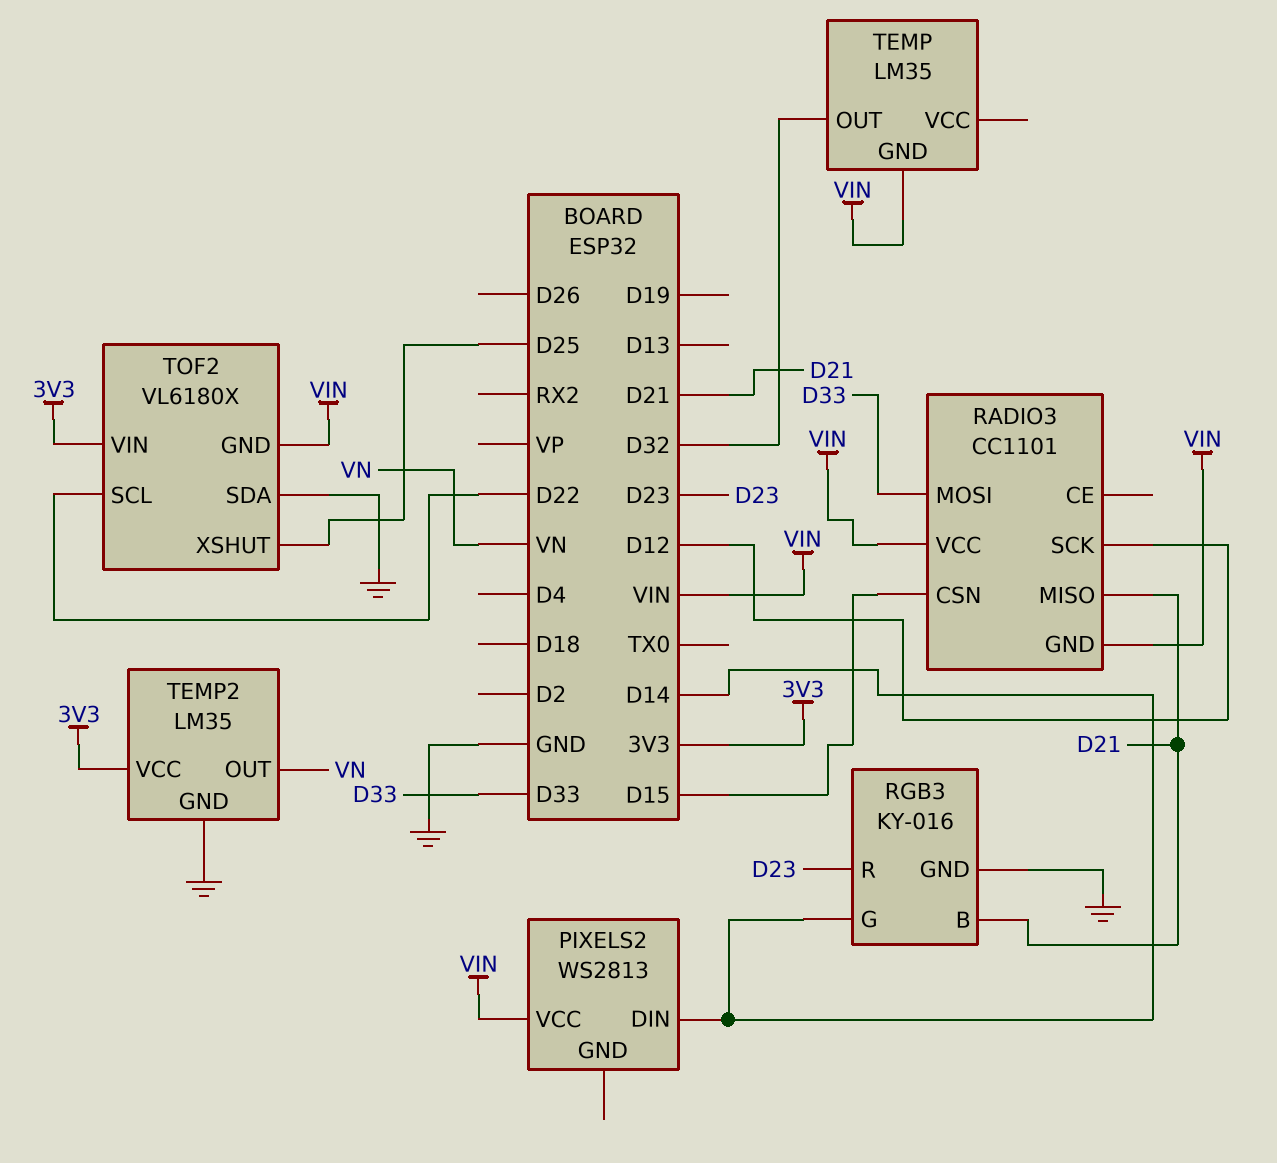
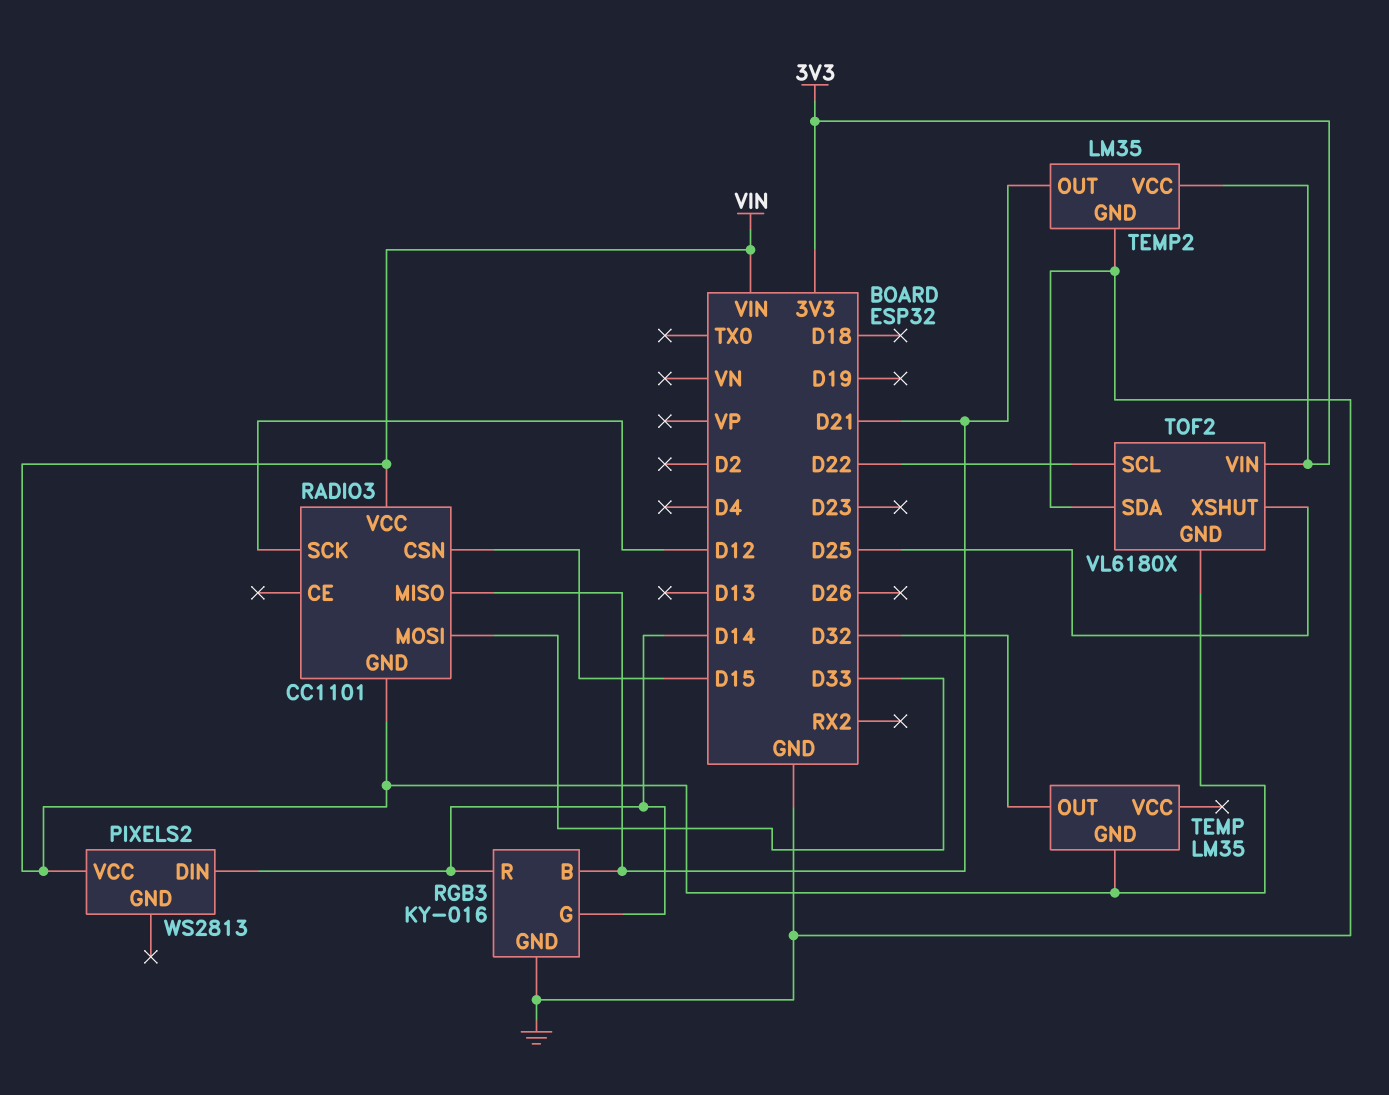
RGB3 pin R: D23 -> D14
TEMP2 pin OUT: VN -> D21

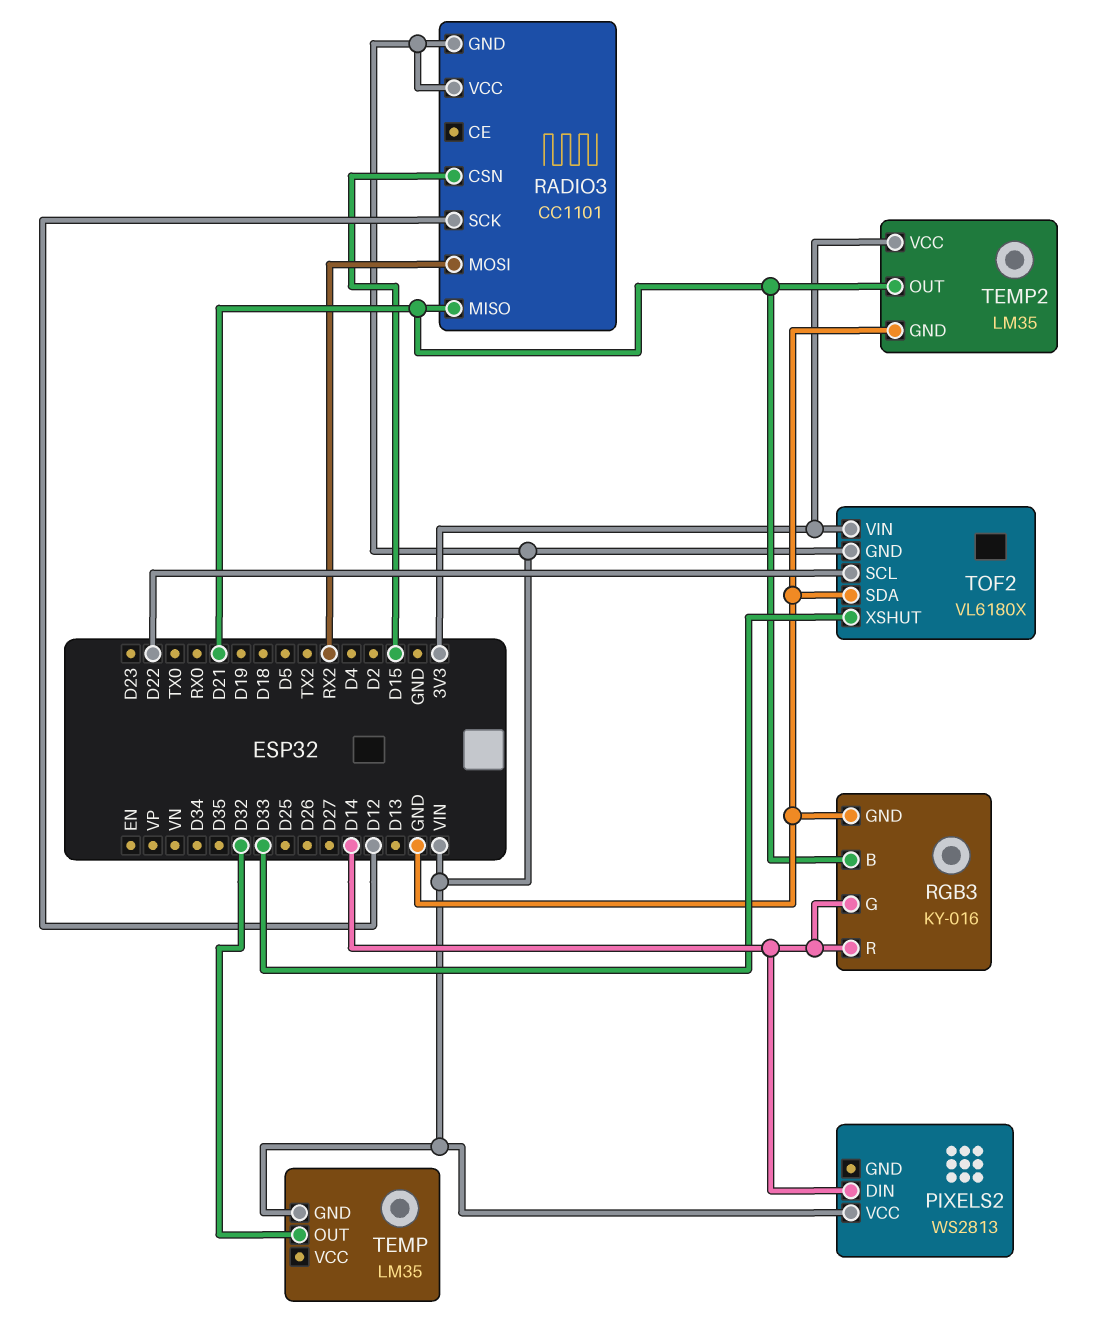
RADIO3 pin MOSI: D33 -> RX2
TOF2 pin XSHUT: D25 -> D33

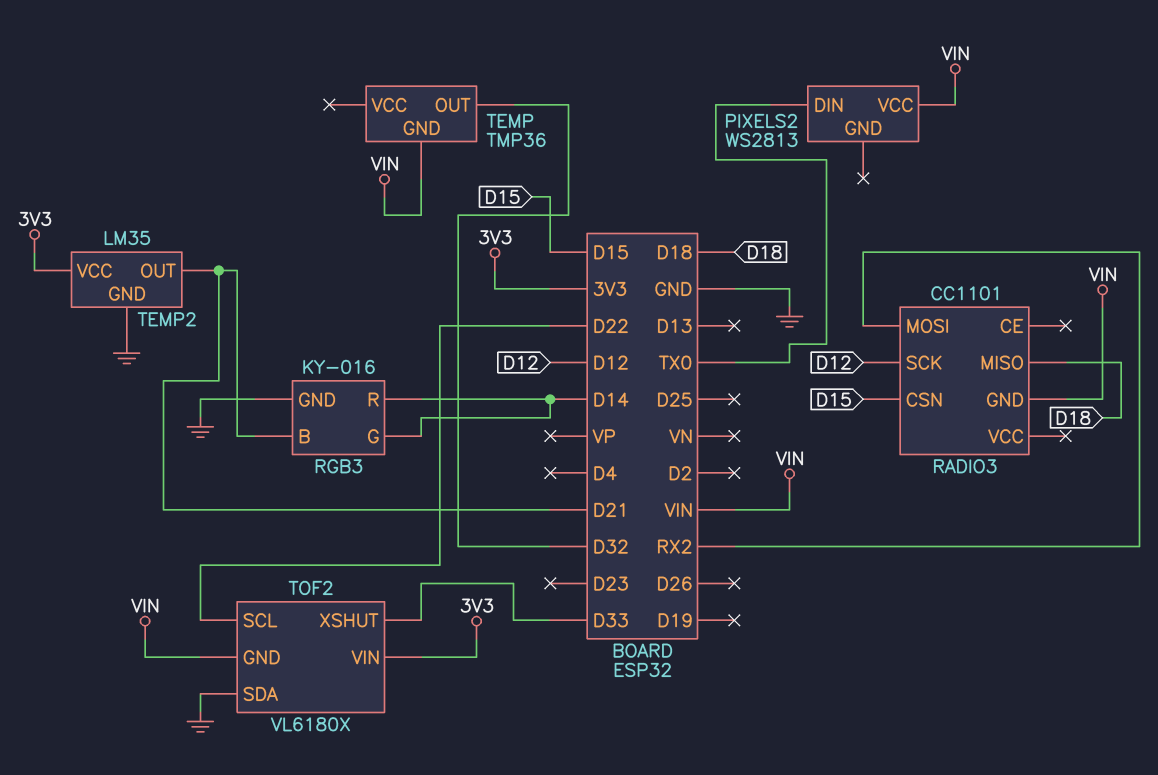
PIXELS2 pin DIN: D14 -> TX0
RADIO3 pin MISO: D21 -> D18
RADIO3 pin VCC: VIN -> none
TEMP: LM35 -> TMP36

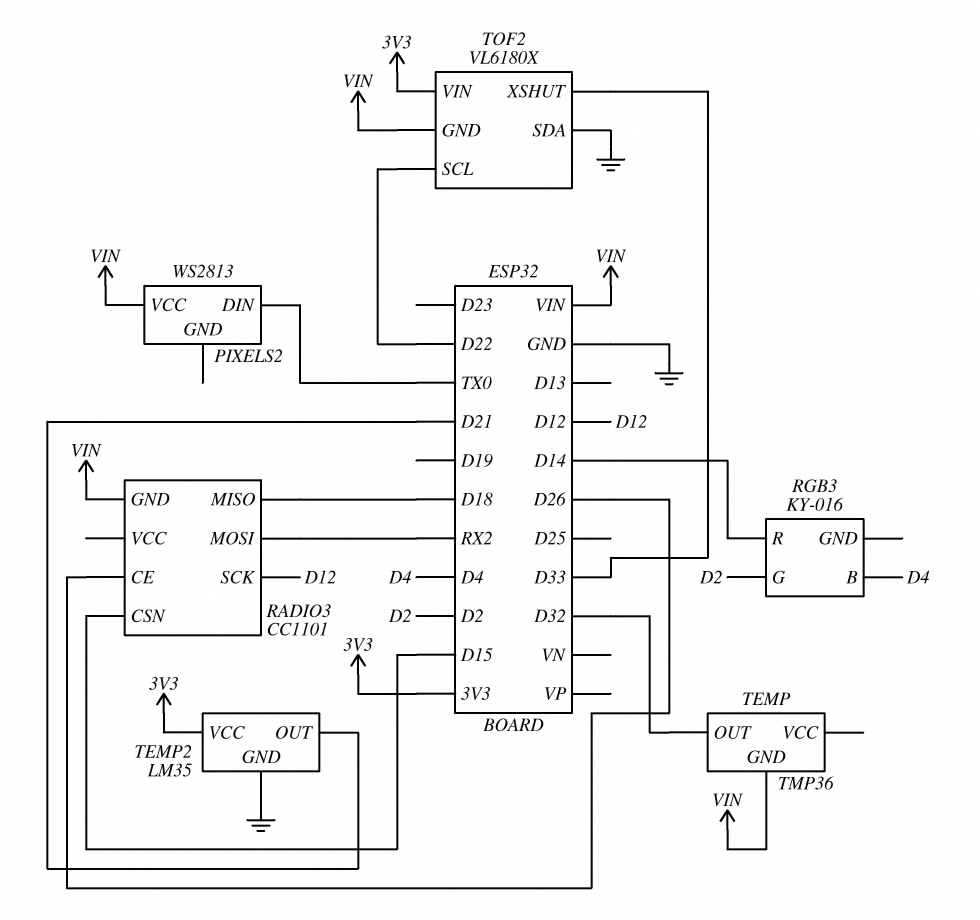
RADIO3 pin CE: none -> D26
RGB3 pin B: D21 -> D4
RGB3 pin G: D14 -> D2
RGB3 pin GND: GND -> none

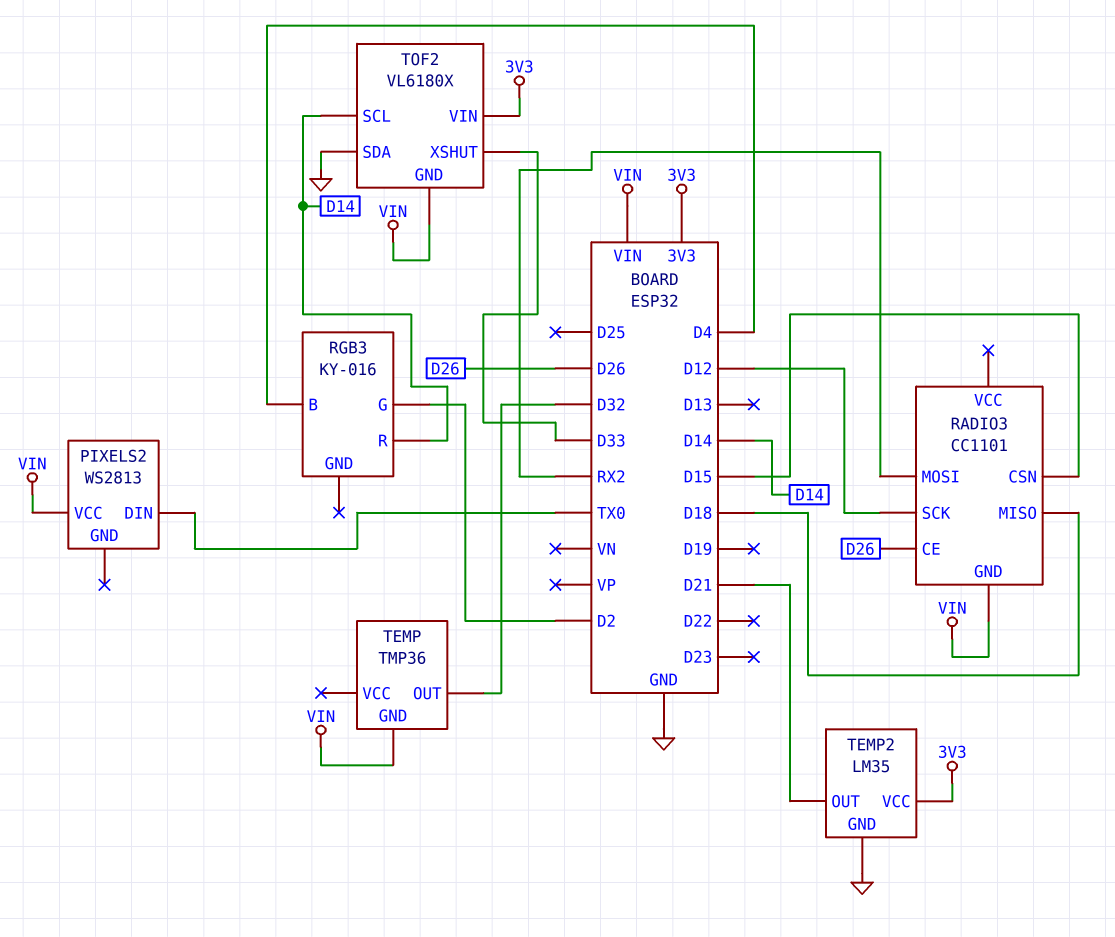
TOF2 pin SCL: D22 -> D14

